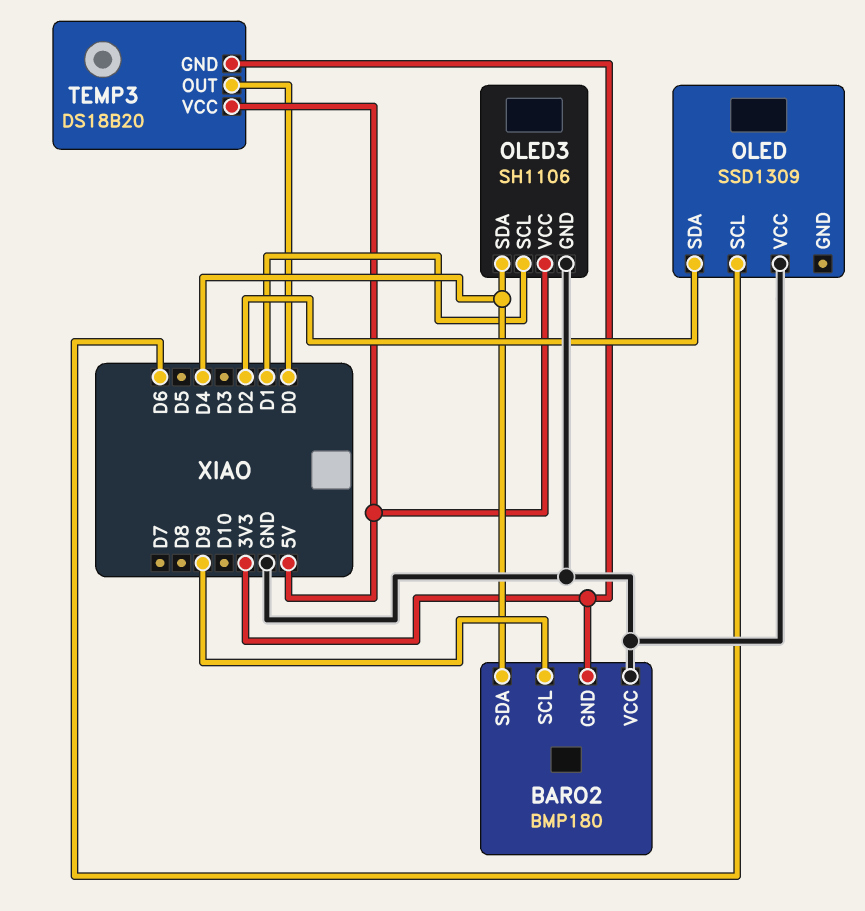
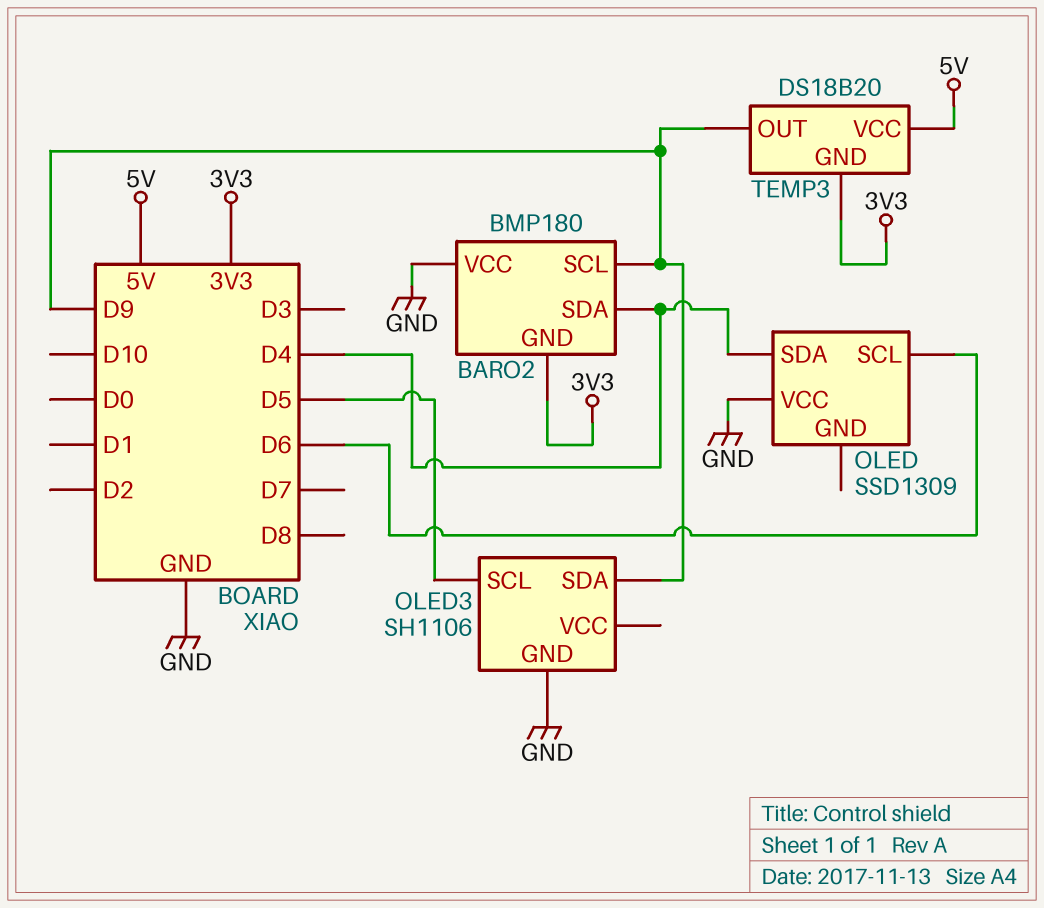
OLED pin SDA: D2 -> D4
OLED3 pin SCL: D1 -> D5
OLED3 pin SDA: D4 -> D9
OLED3 pin VCC: 5V -> none
TEMP3 pin OUT: D0 -> D9

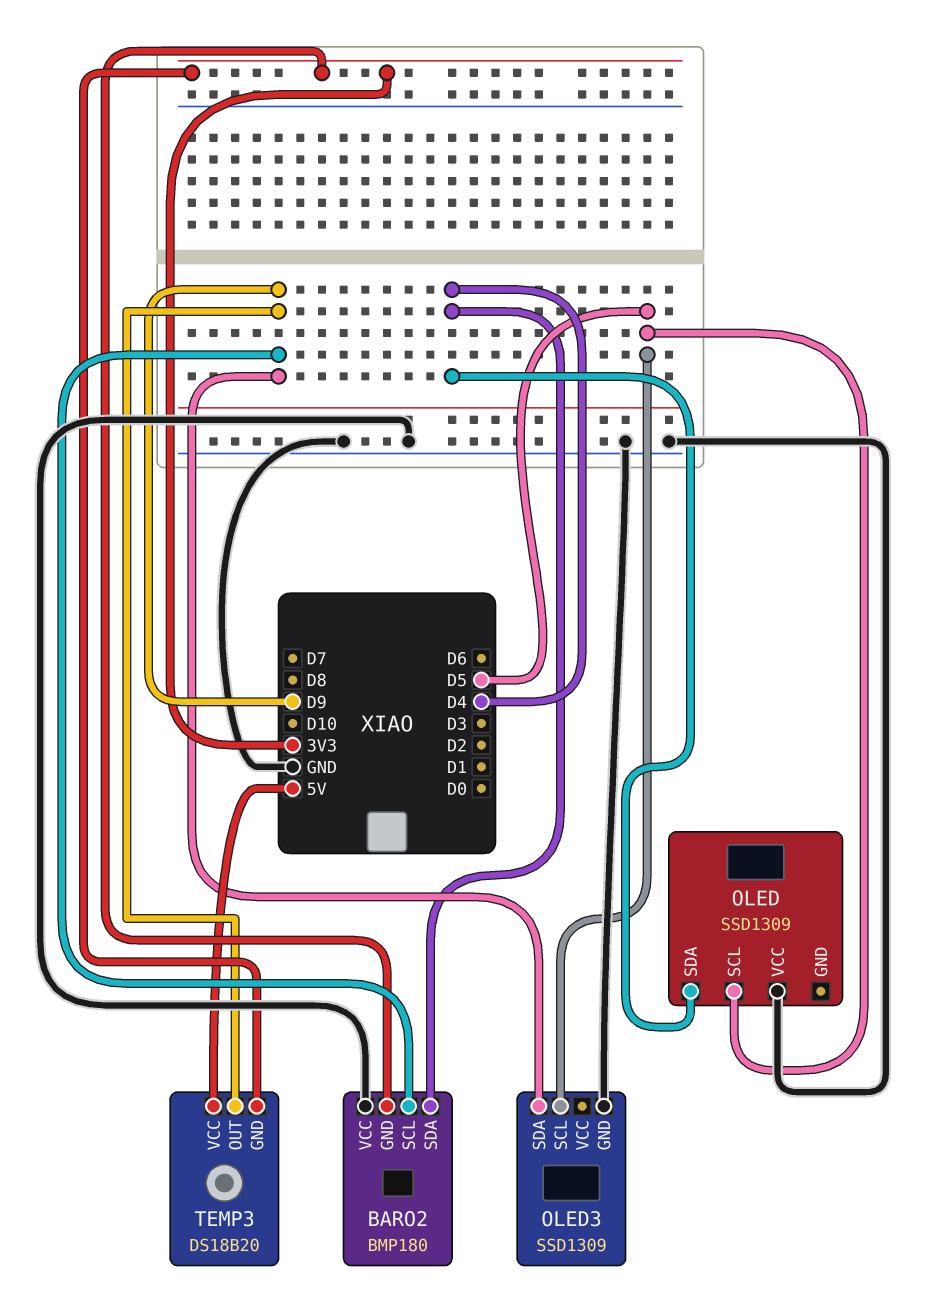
OLED pin SCL: D6 -> D5
OLED3: SH1106 -> SSD1309

